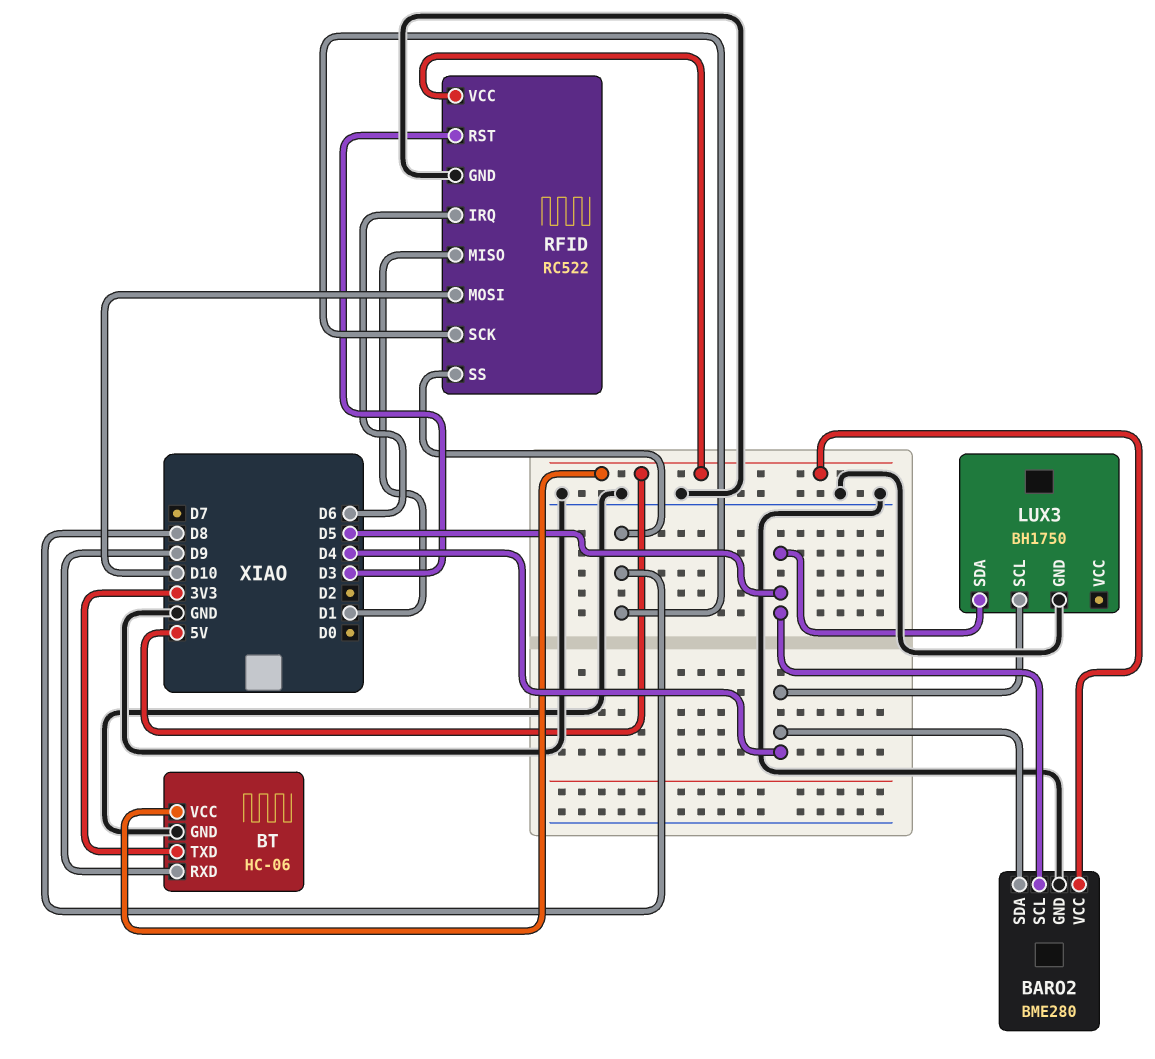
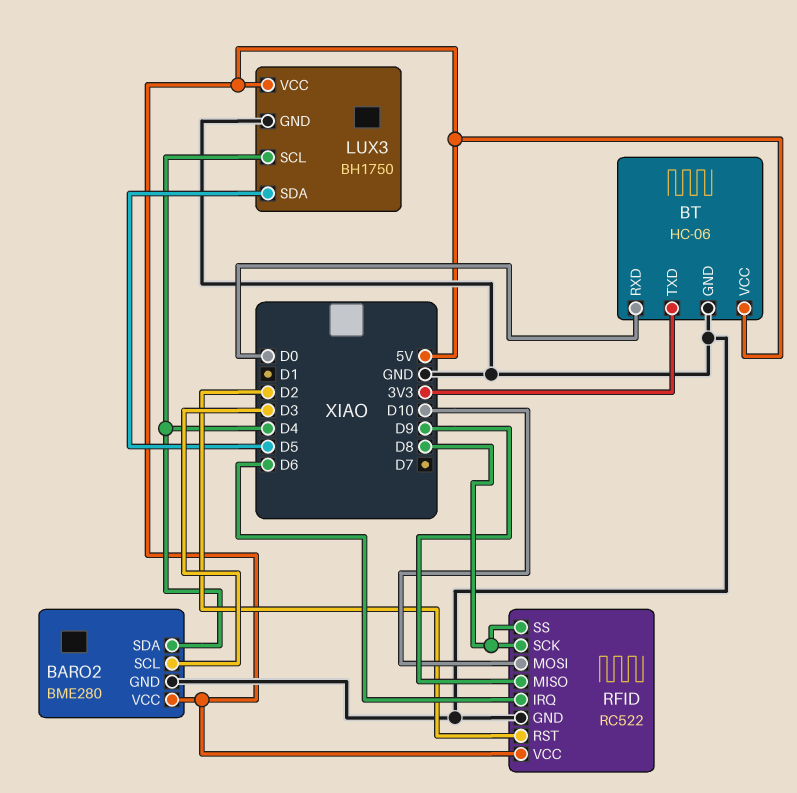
BARO2 pin SCL: D5 -> D3
BT pin RXD: D9 -> D0
LUX3 pin VCC: none -> 5V
RFID pin MISO: D1 -> D9
RFID pin RST: D3 -> D2

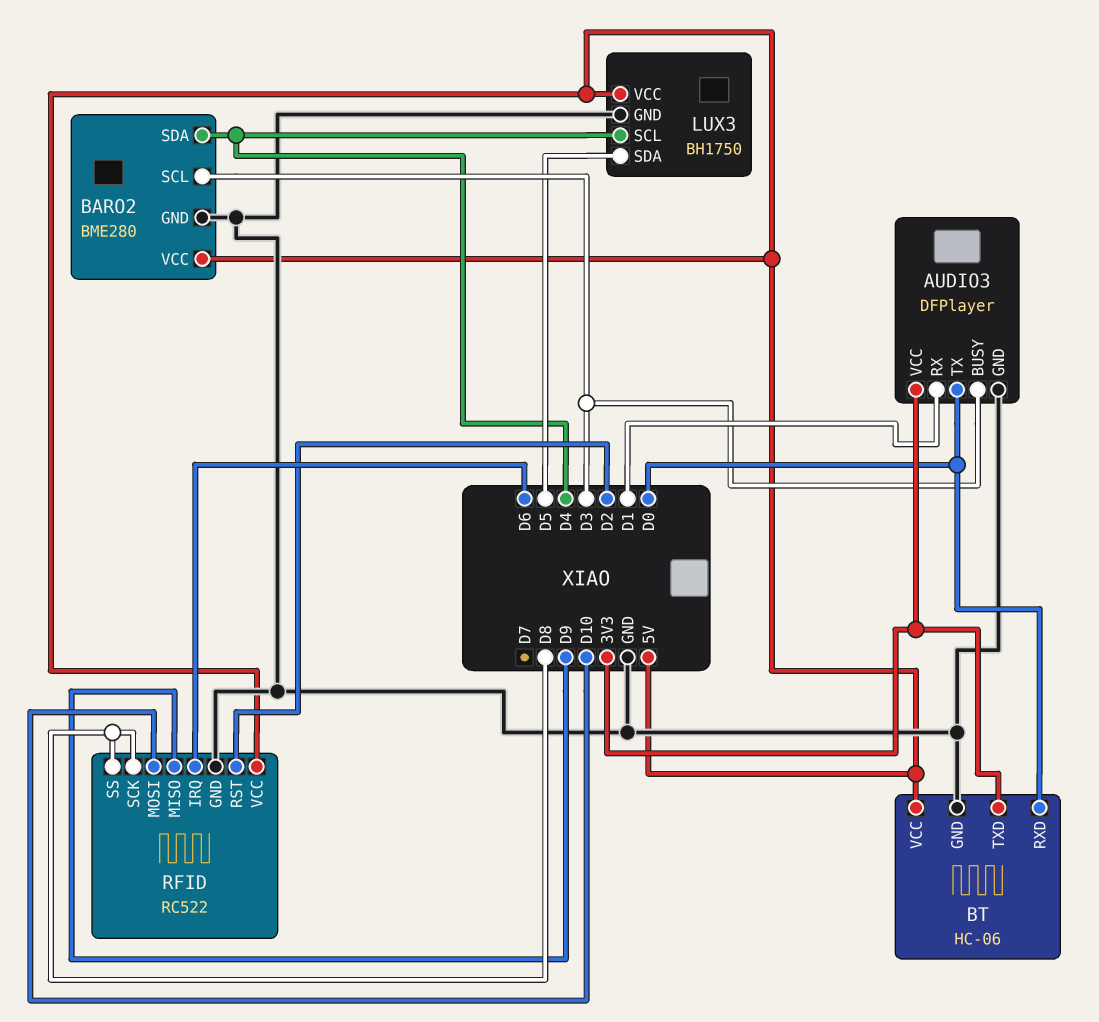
AUDIO3: none -> DFPlayer
AUDIO3 pin BUSY: none -> D3
AUDIO3 pin GND: none -> GND
AUDIO3 pin RX: none -> D1
AUDIO3 pin TX: none -> D0
AUDIO3 pin VCC: none -> 3V3

